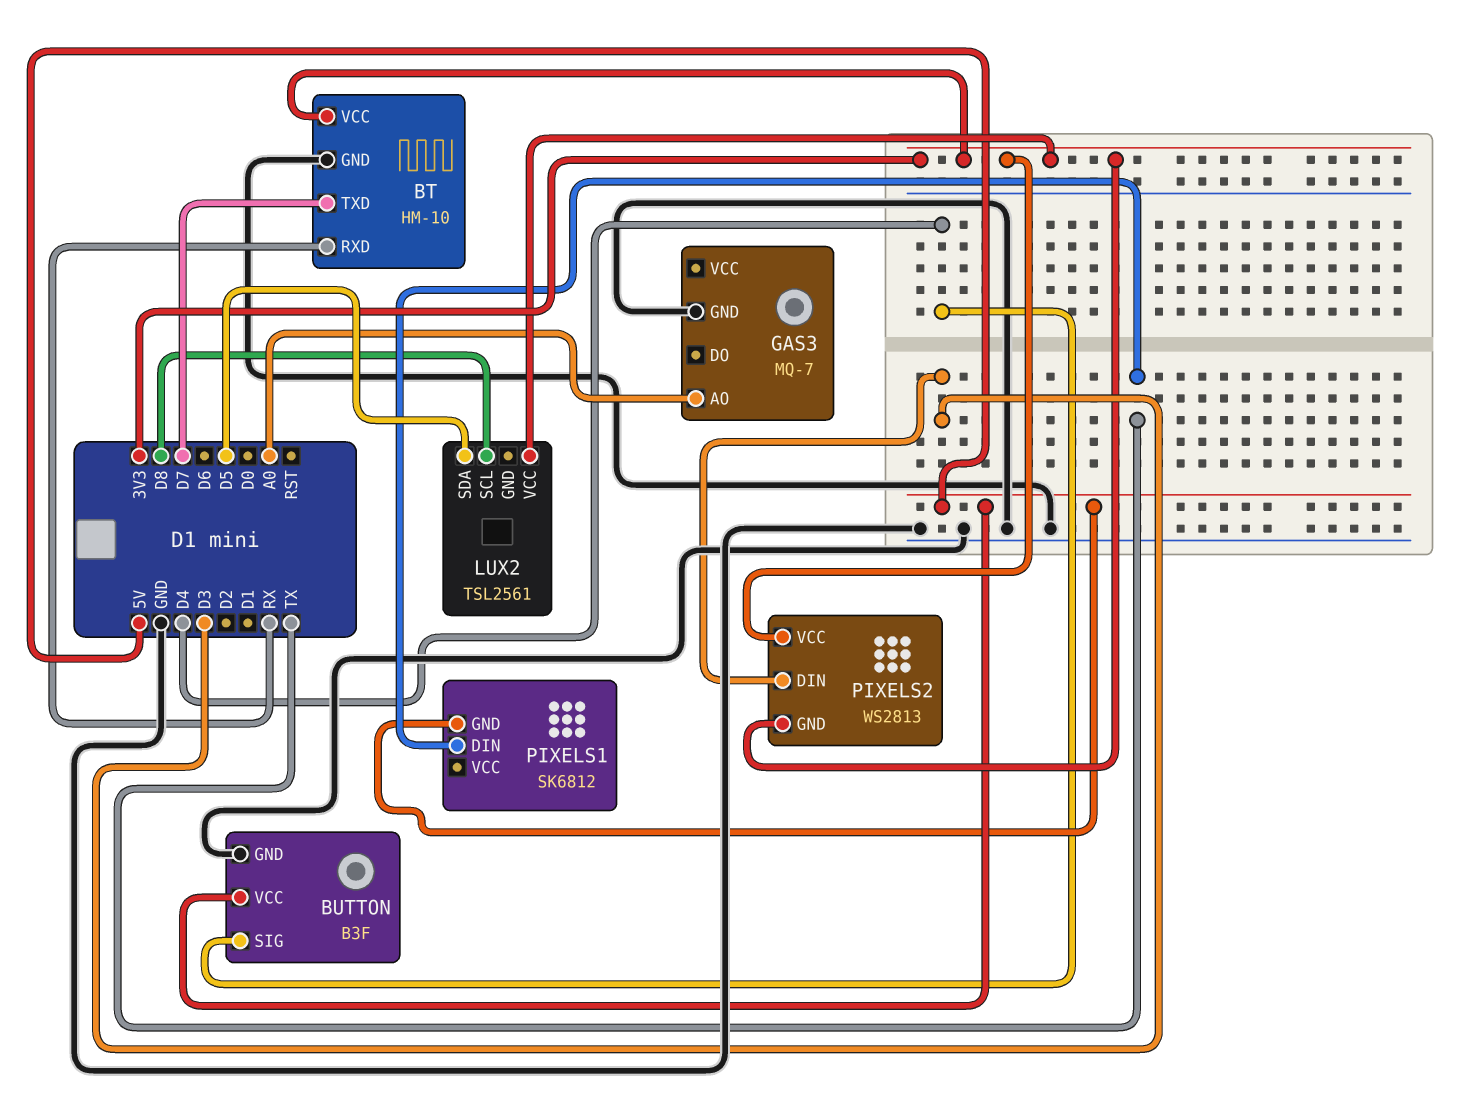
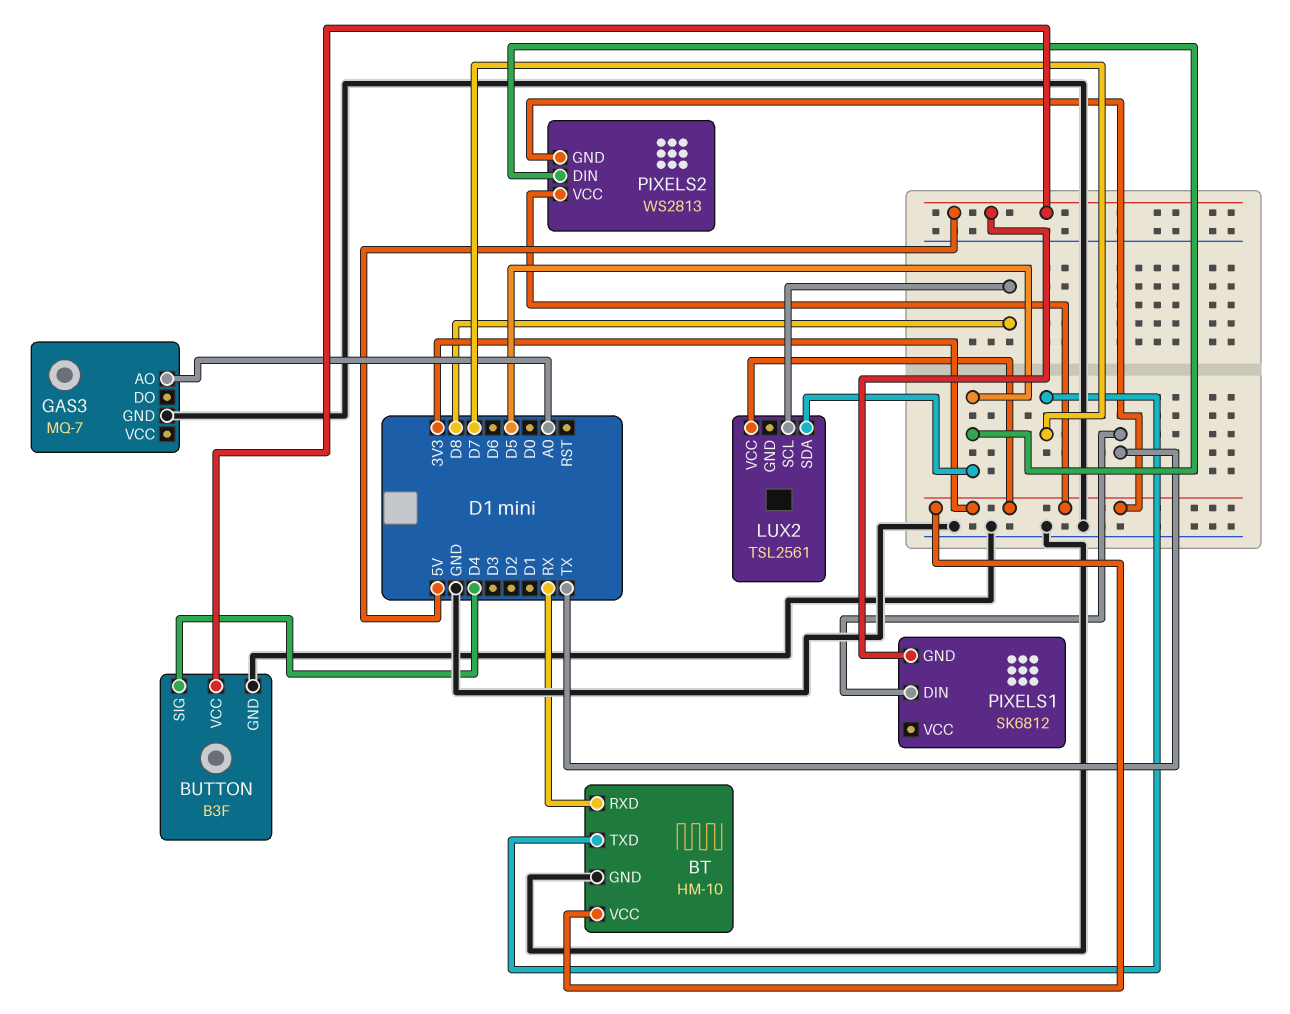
PIXELS2 pin DIN: D3 -> D5

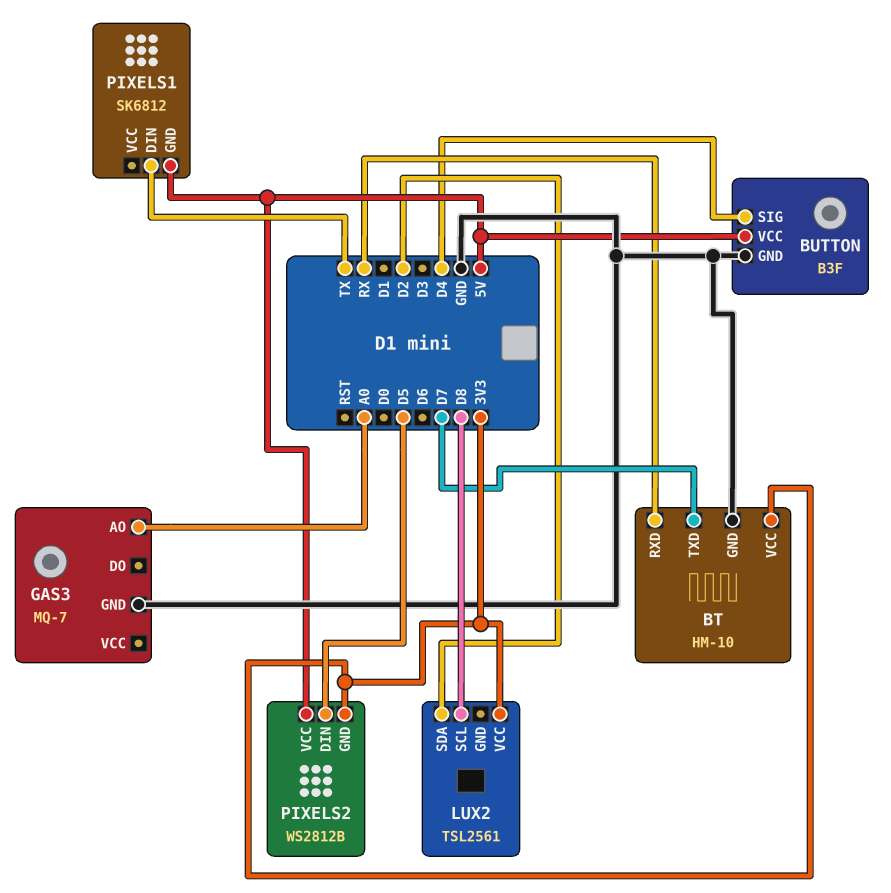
LUX2 pin SDA: D5 -> D2
PIXELS2: WS2813 -> WS2812B
PIXELS2 pin VCC: 3V3 -> 5V

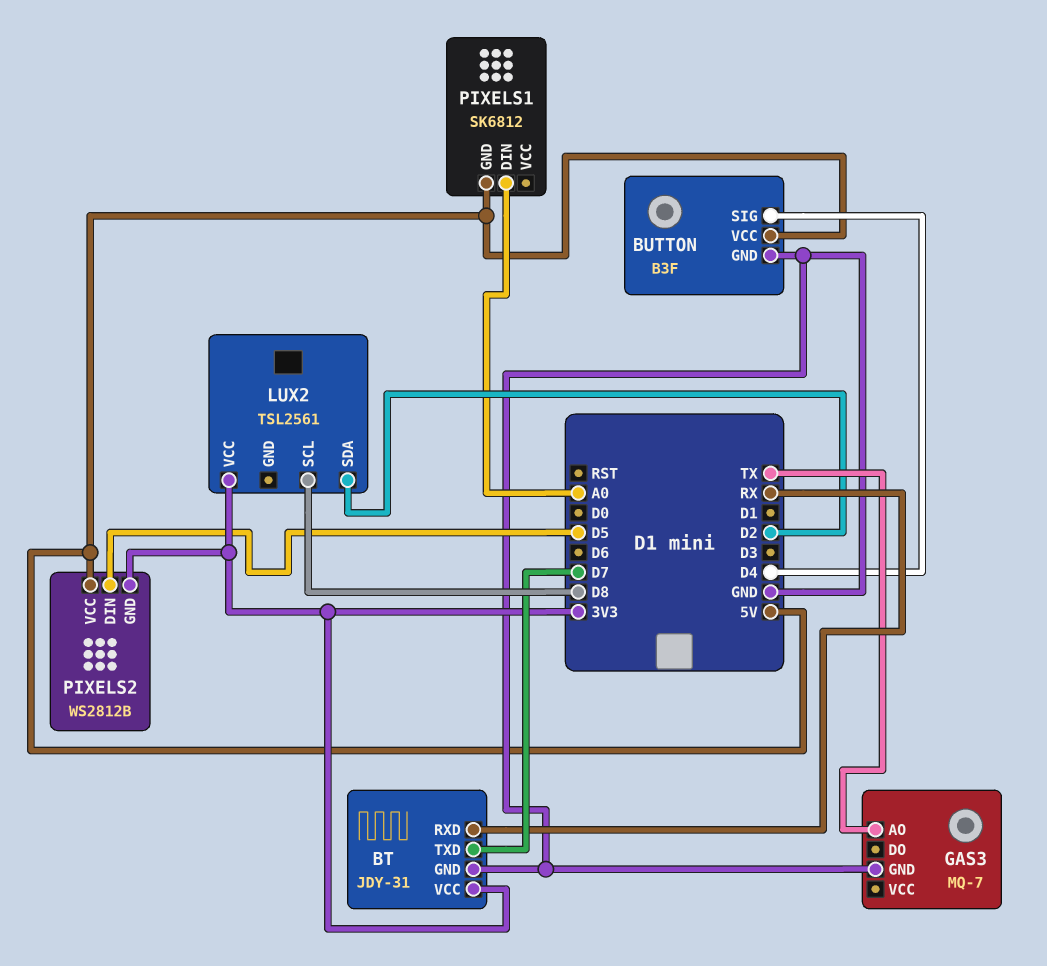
BT: HM-10 -> JDY-31
GAS3 pin AO: A0 -> TX
PIXELS1 pin DIN: TX -> A0

